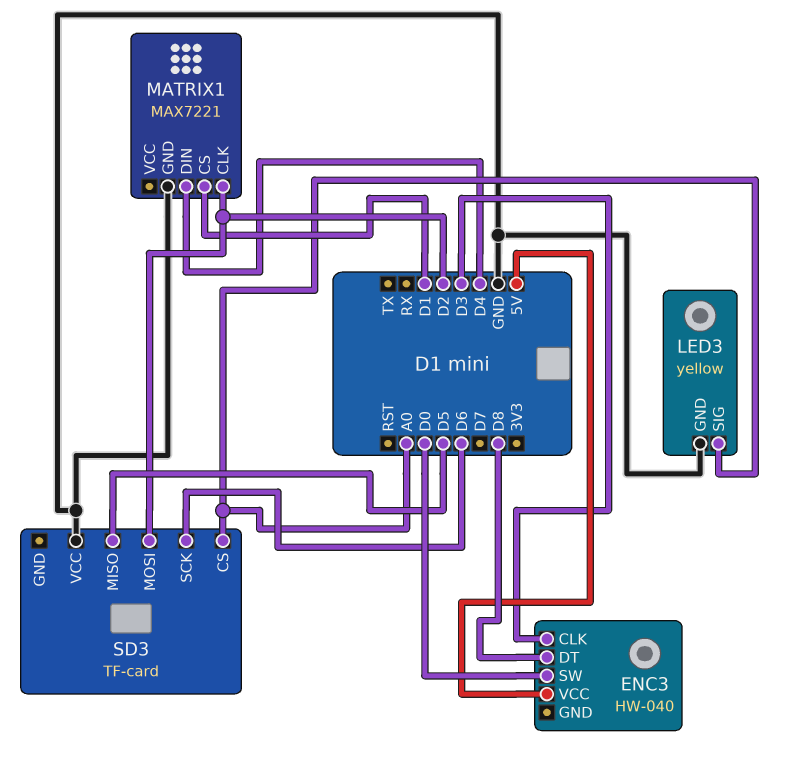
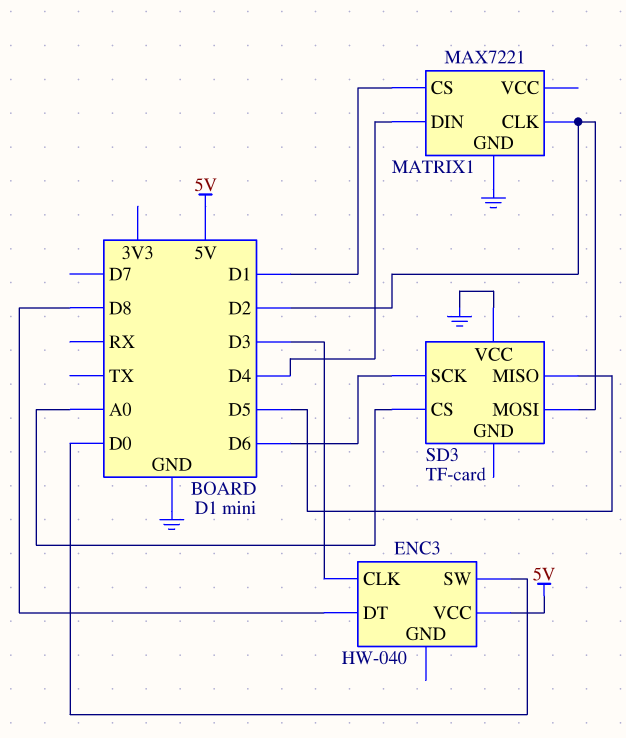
LED3: yellow -> none
LED3 pin GND: GND -> none
LED3 pin SIG: A0 -> none

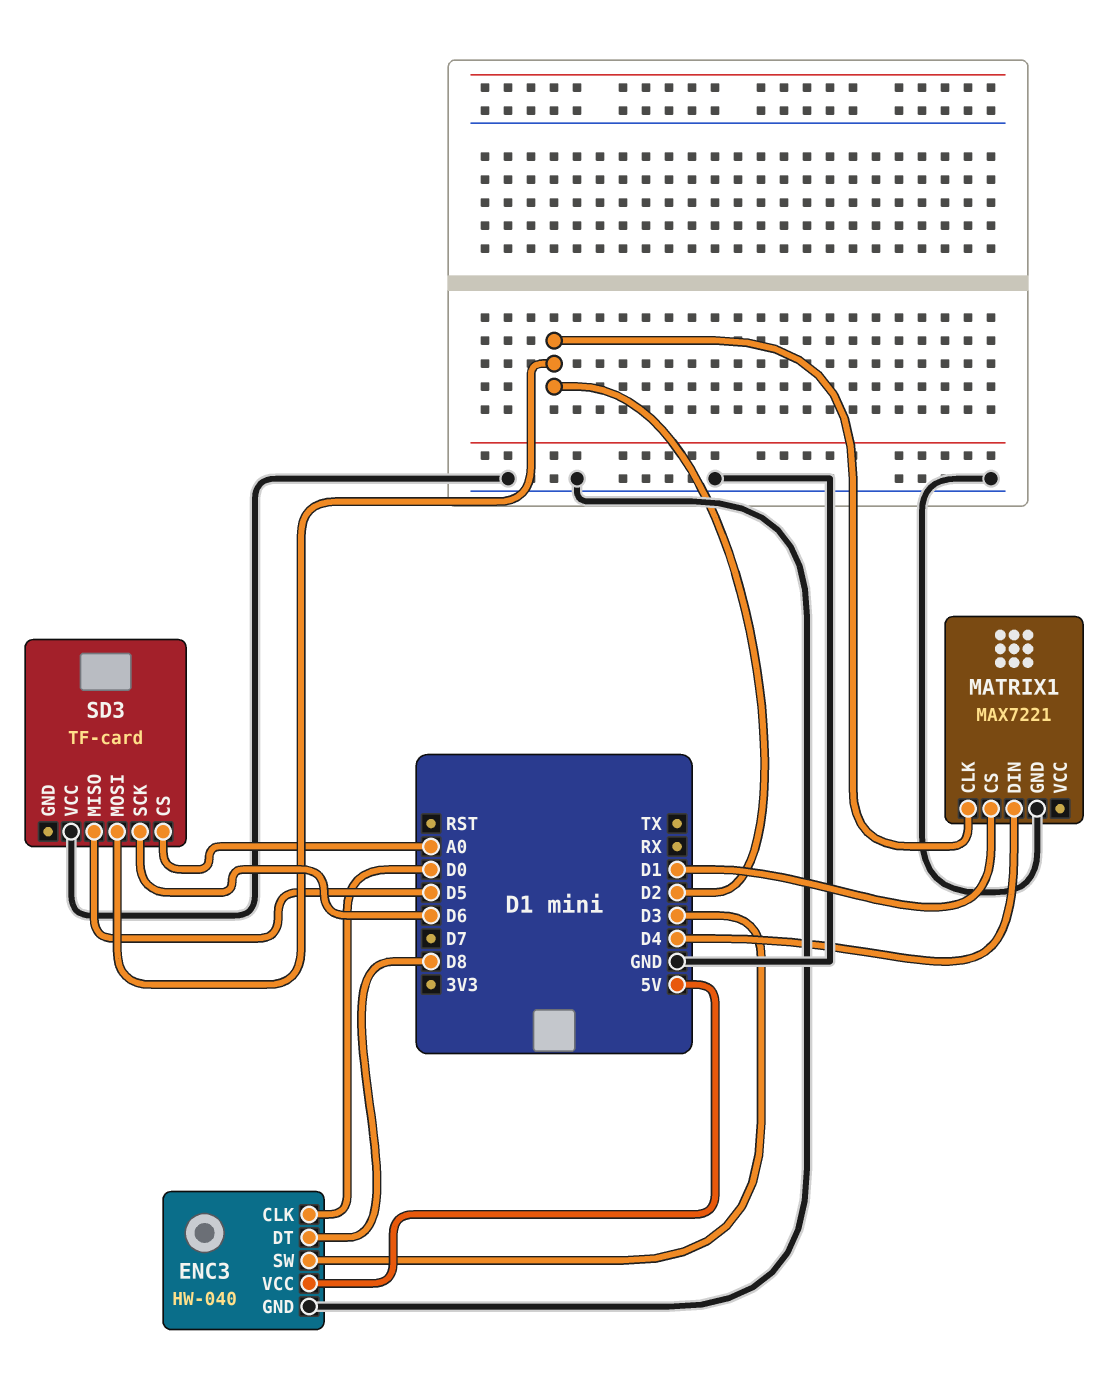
ENC3 pin CLK: D3 -> D0
ENC3 pin GND: none -> GND
ENC3 pin SW: D0 -> D3

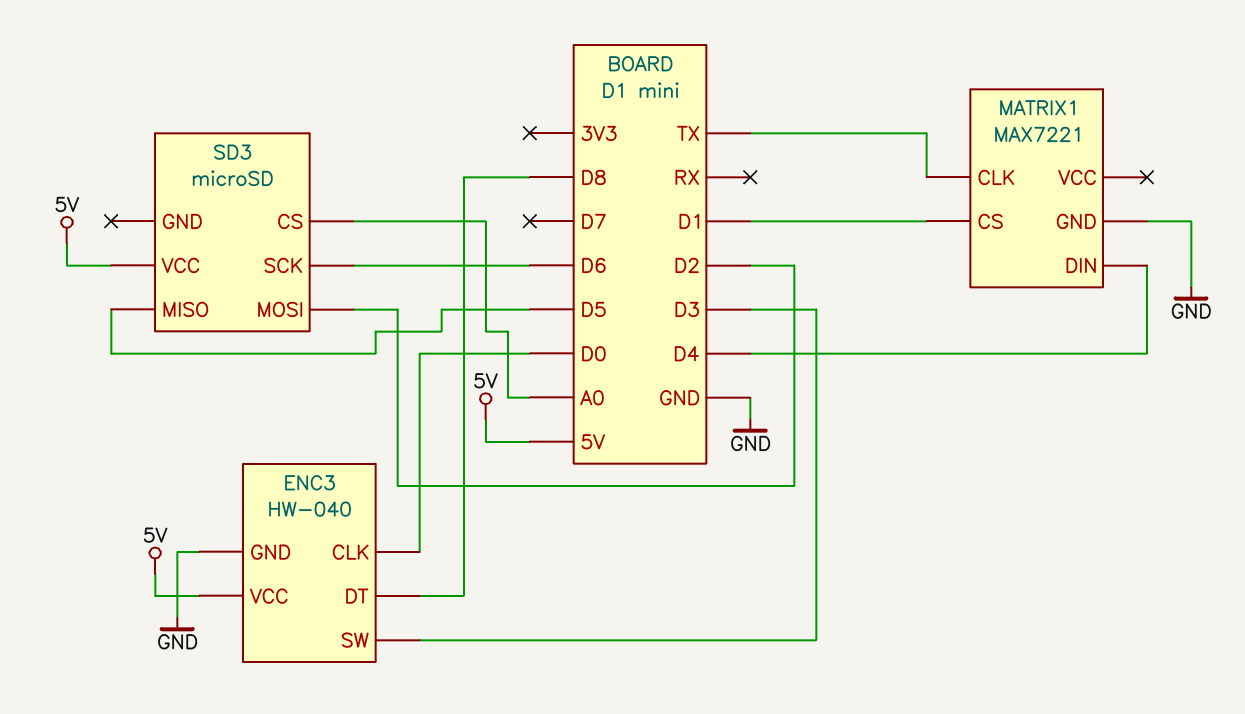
MATRIX1 pin CLK: D2 -> TX
SD3: TF-card -> microSD
SD3 pin VCC: GND -> 5V

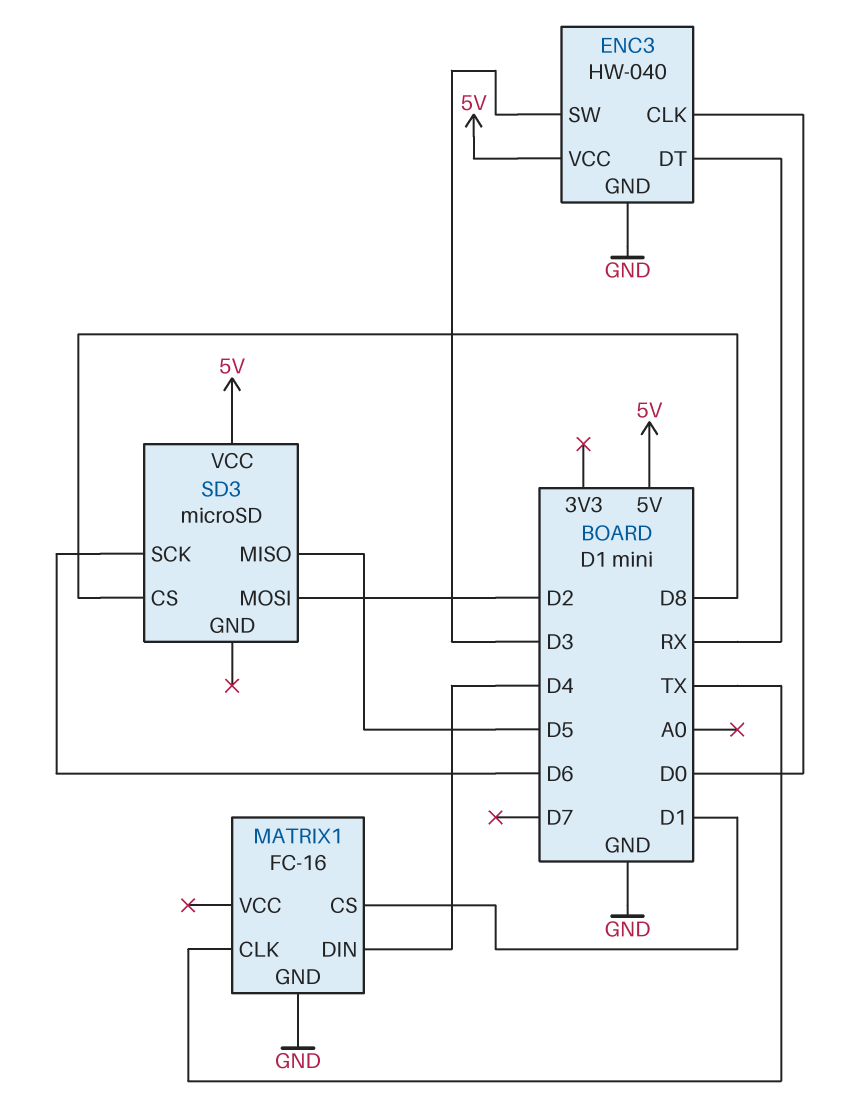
ENC3 pin DT: D8 -> RX
MATRIX1: MAX7221 -> FC-16
SD3 pin CS: A0 -> D8

